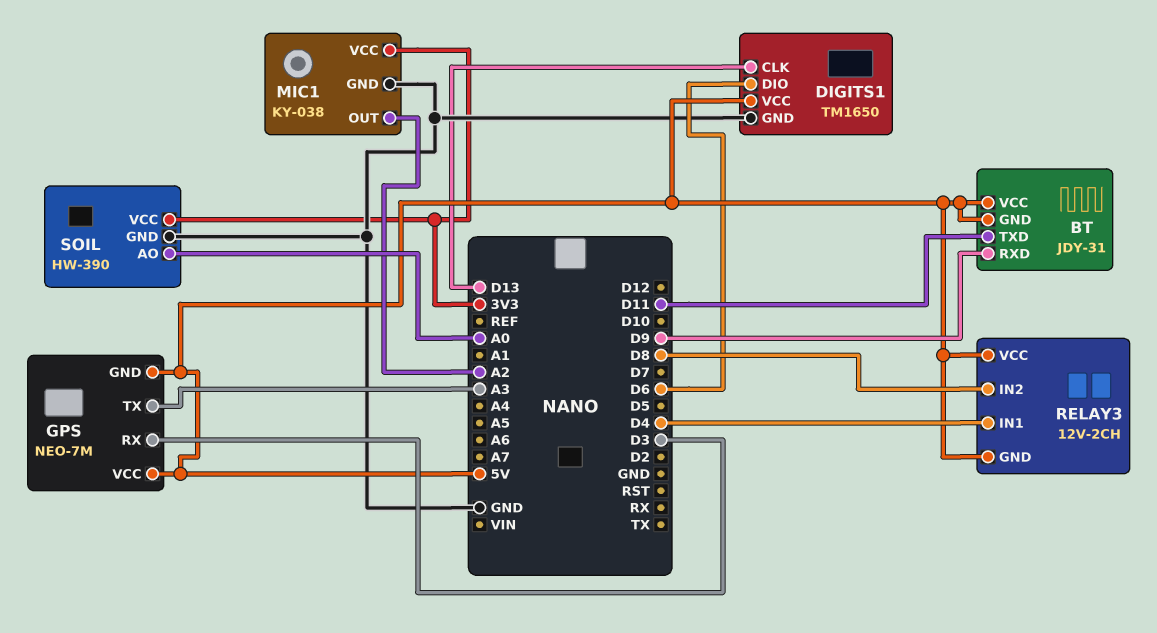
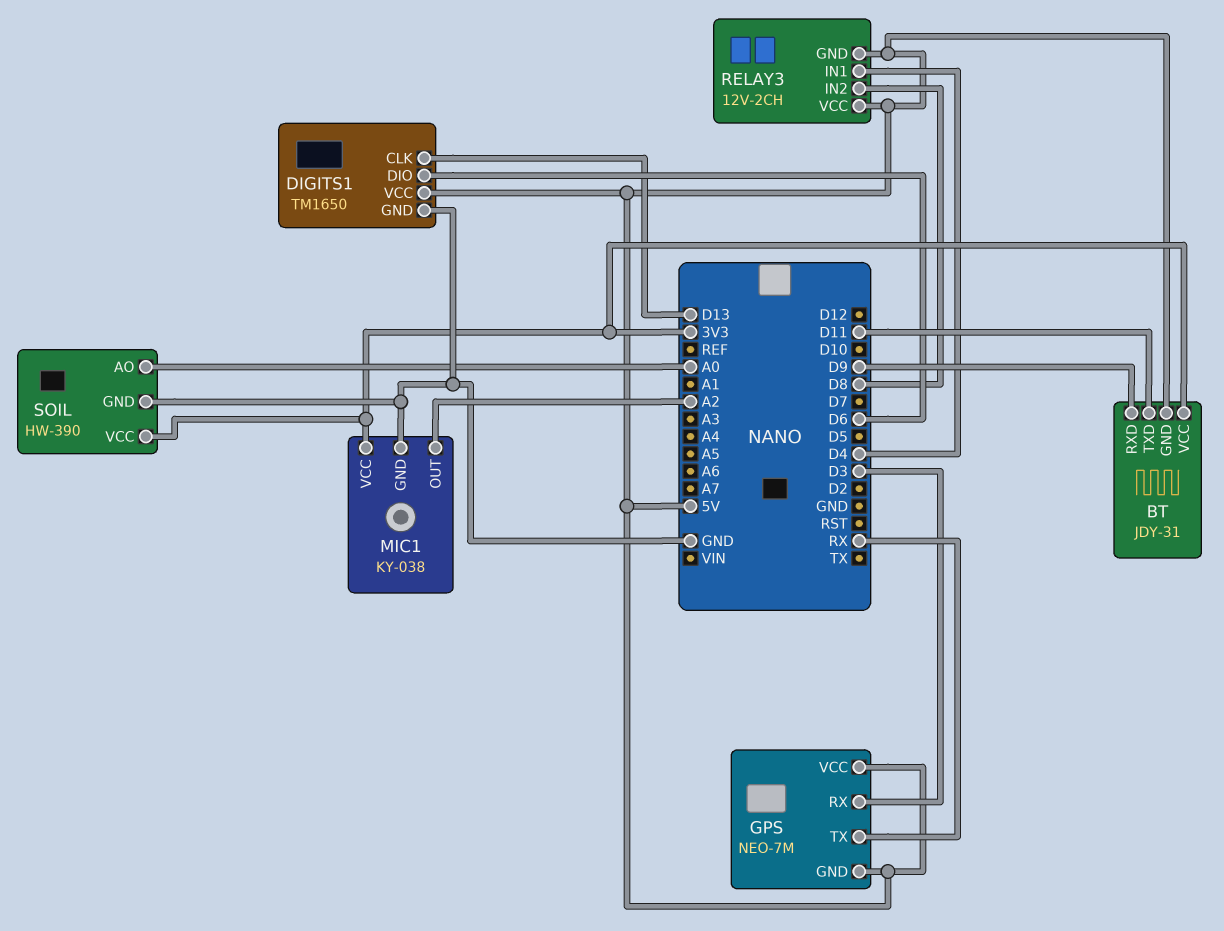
BT pin VCC: 5V -> 3V3
GPS pin TX: A3 -> RX

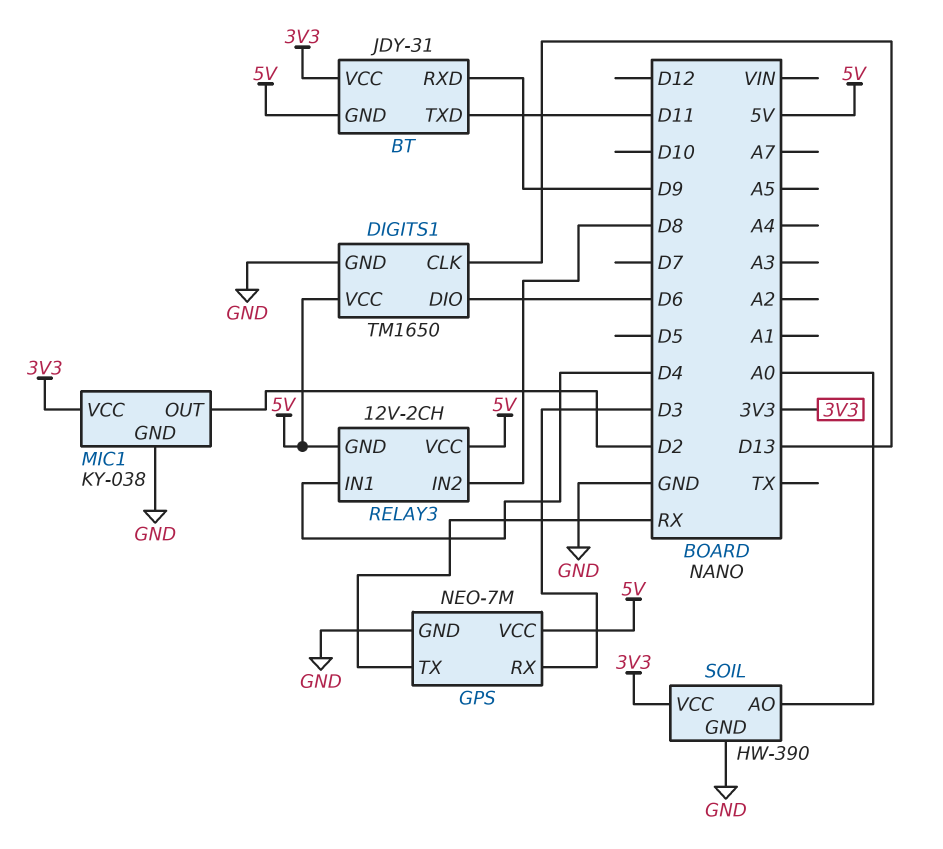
GPS pin GND: 5V -> GND
MIC1 pin OUT: A2 -> D2

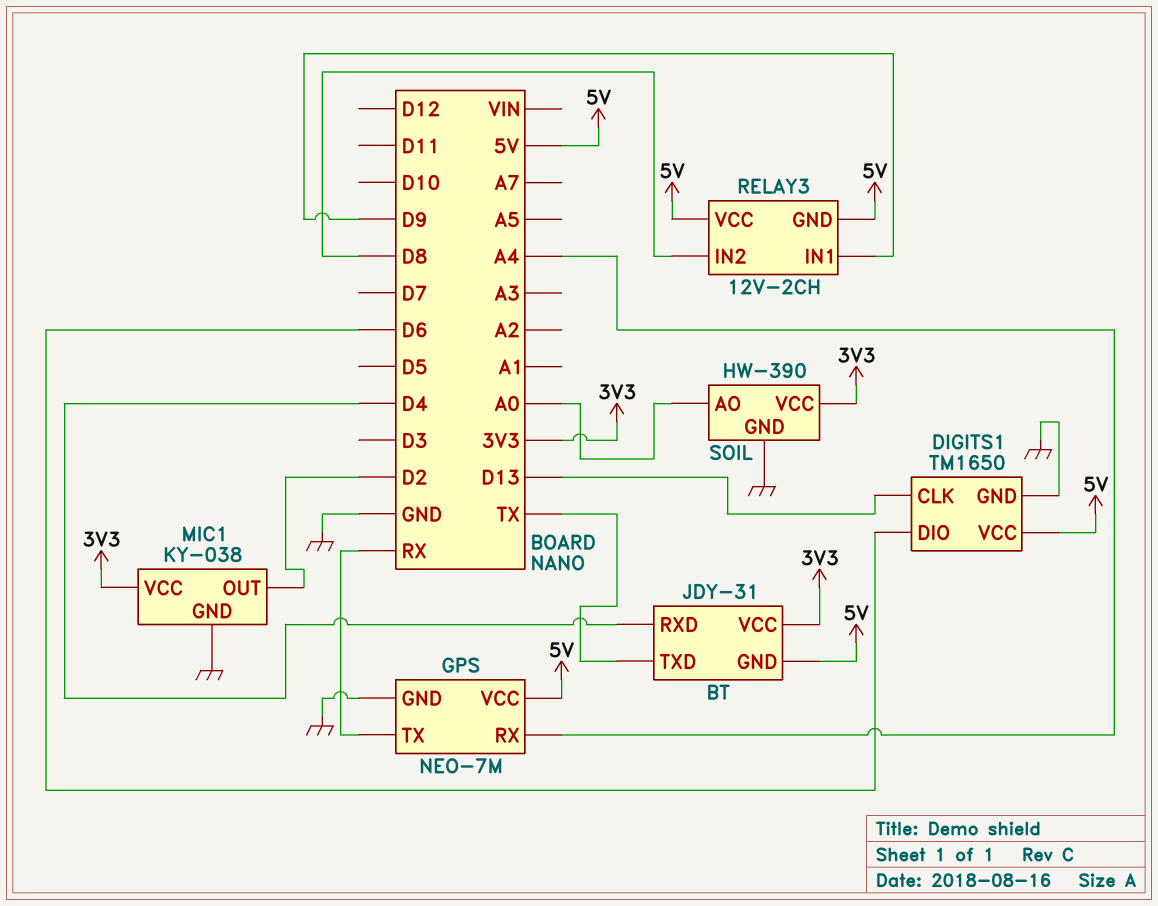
BT pin RXD: D9 -> D4
BT pin TXD: D11 -> TX
GPS pin RX: D3 -> A4
RELAY3 pin IN1: D4 -> D9

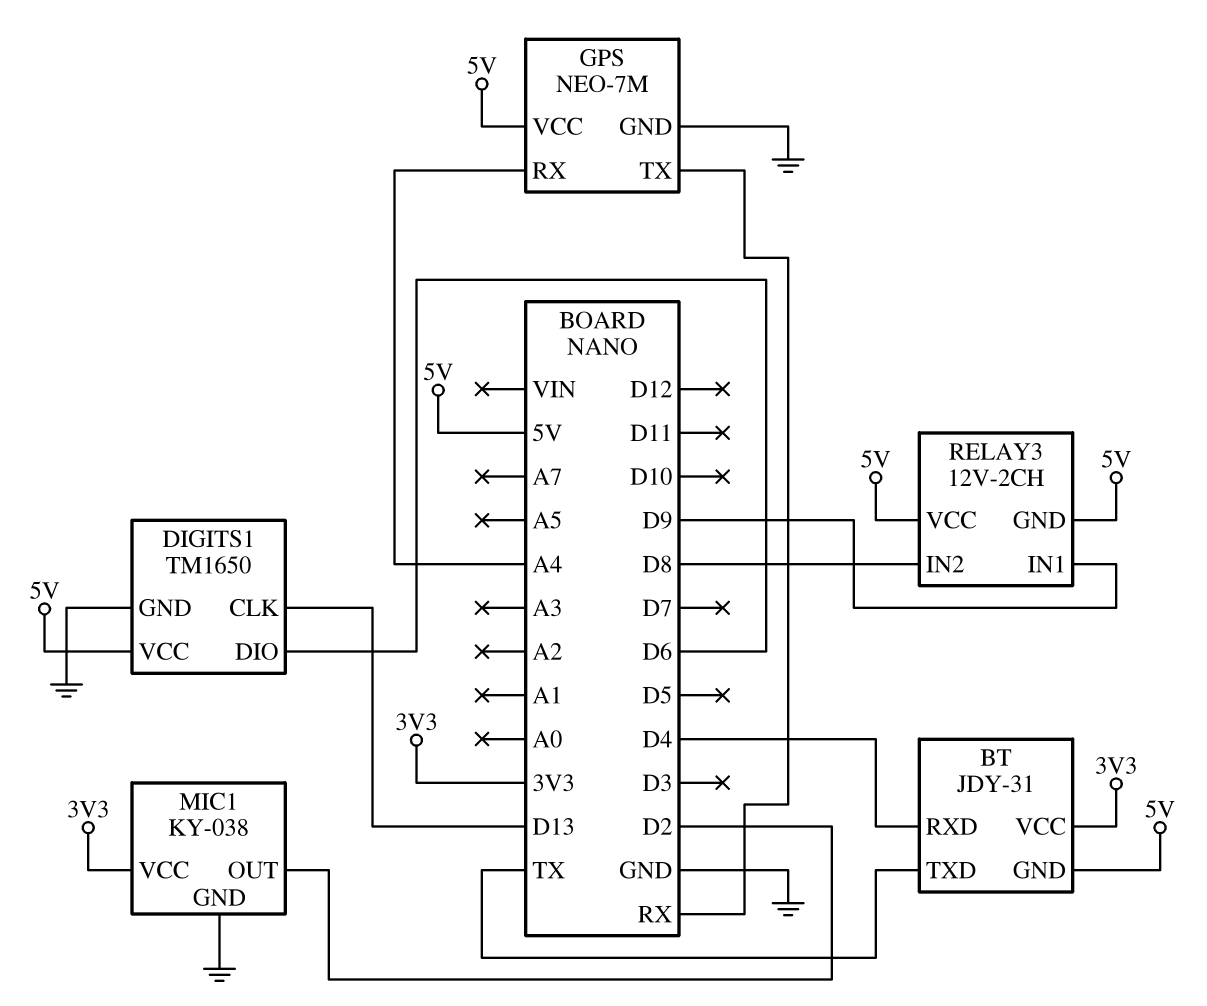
SOIL: HW-390 -> none
SOIL pin AO: A0 -> none
SOIL pin GND: GND -> none
SOIL pin VCC: 3V3 -> none

